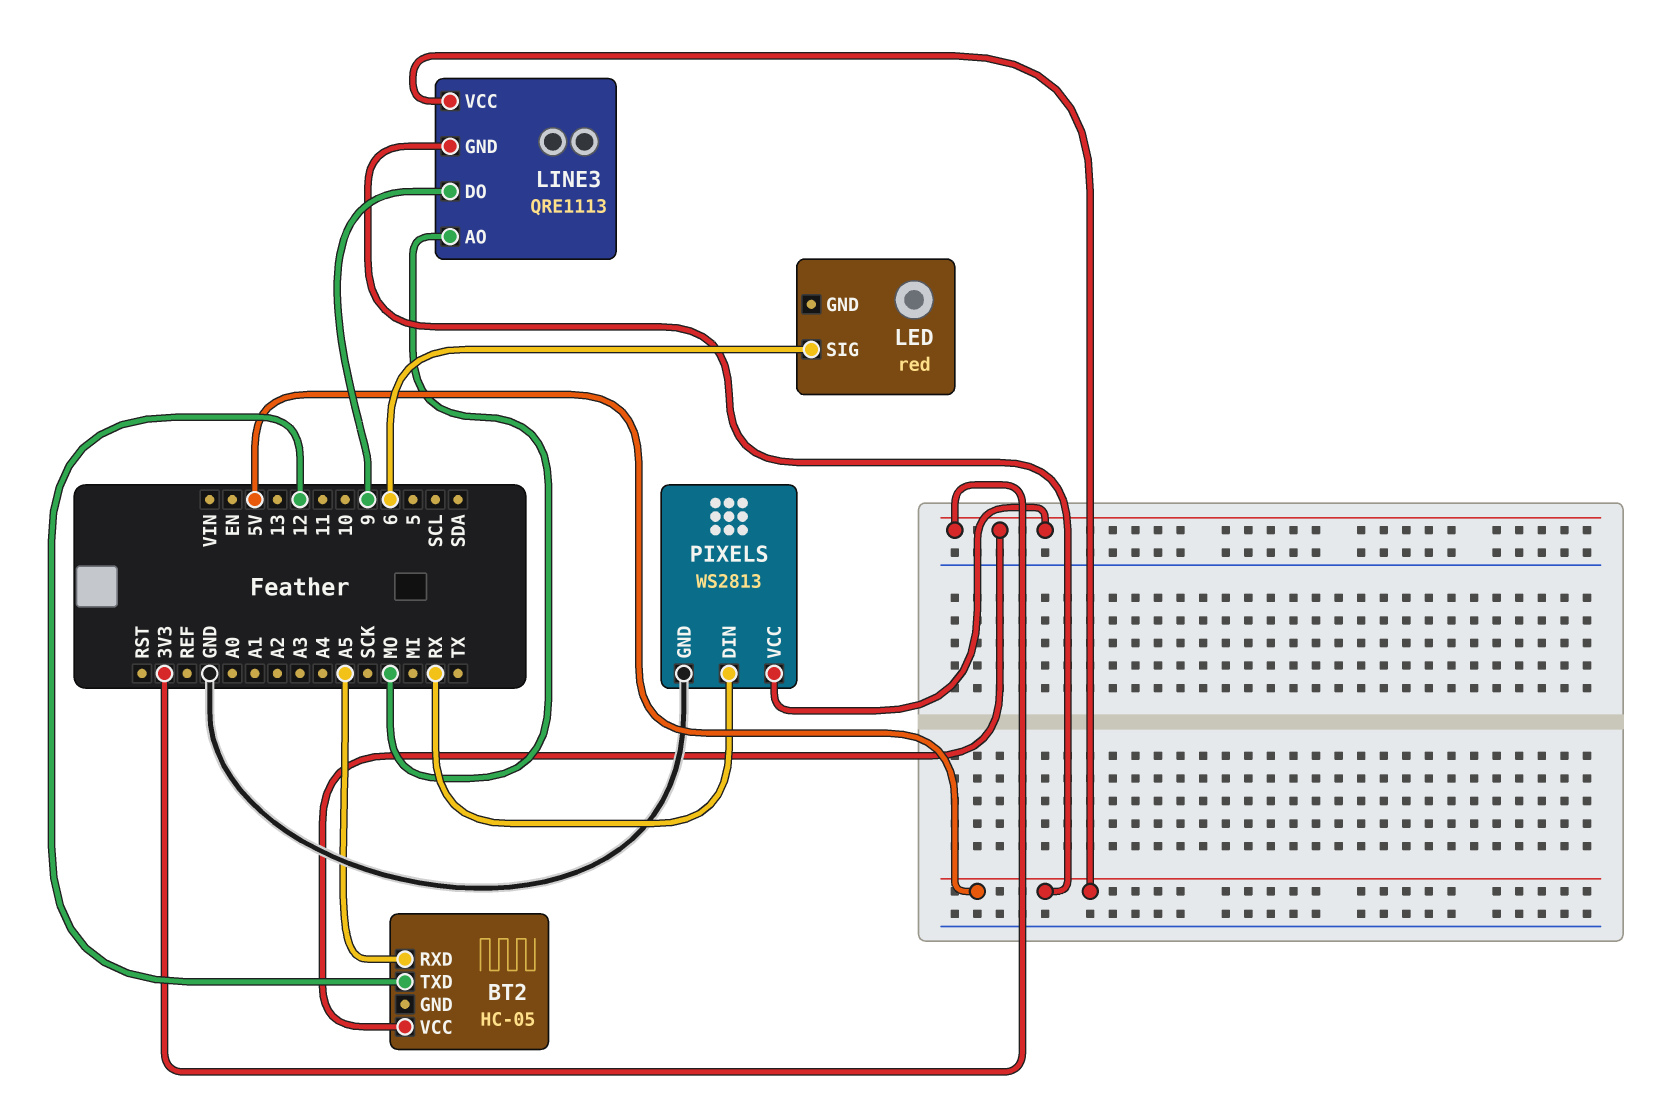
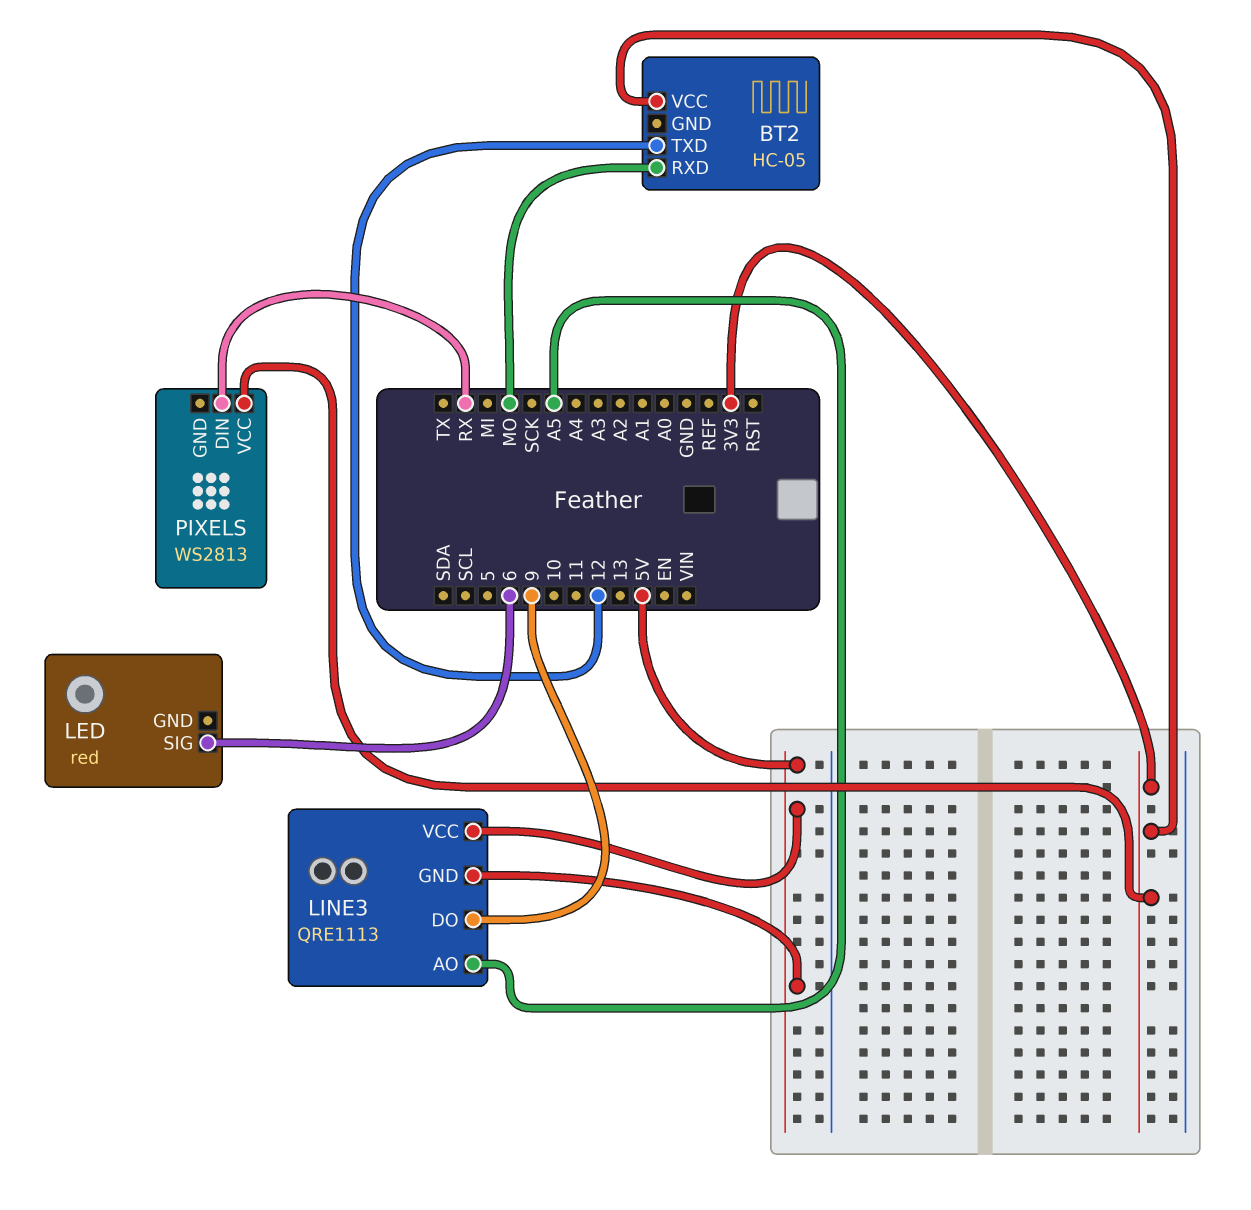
BT2 pin RXD: A5 -> MO
LINE3 pin AO: MO -> A5
PIXELS pin GND: GND -> none

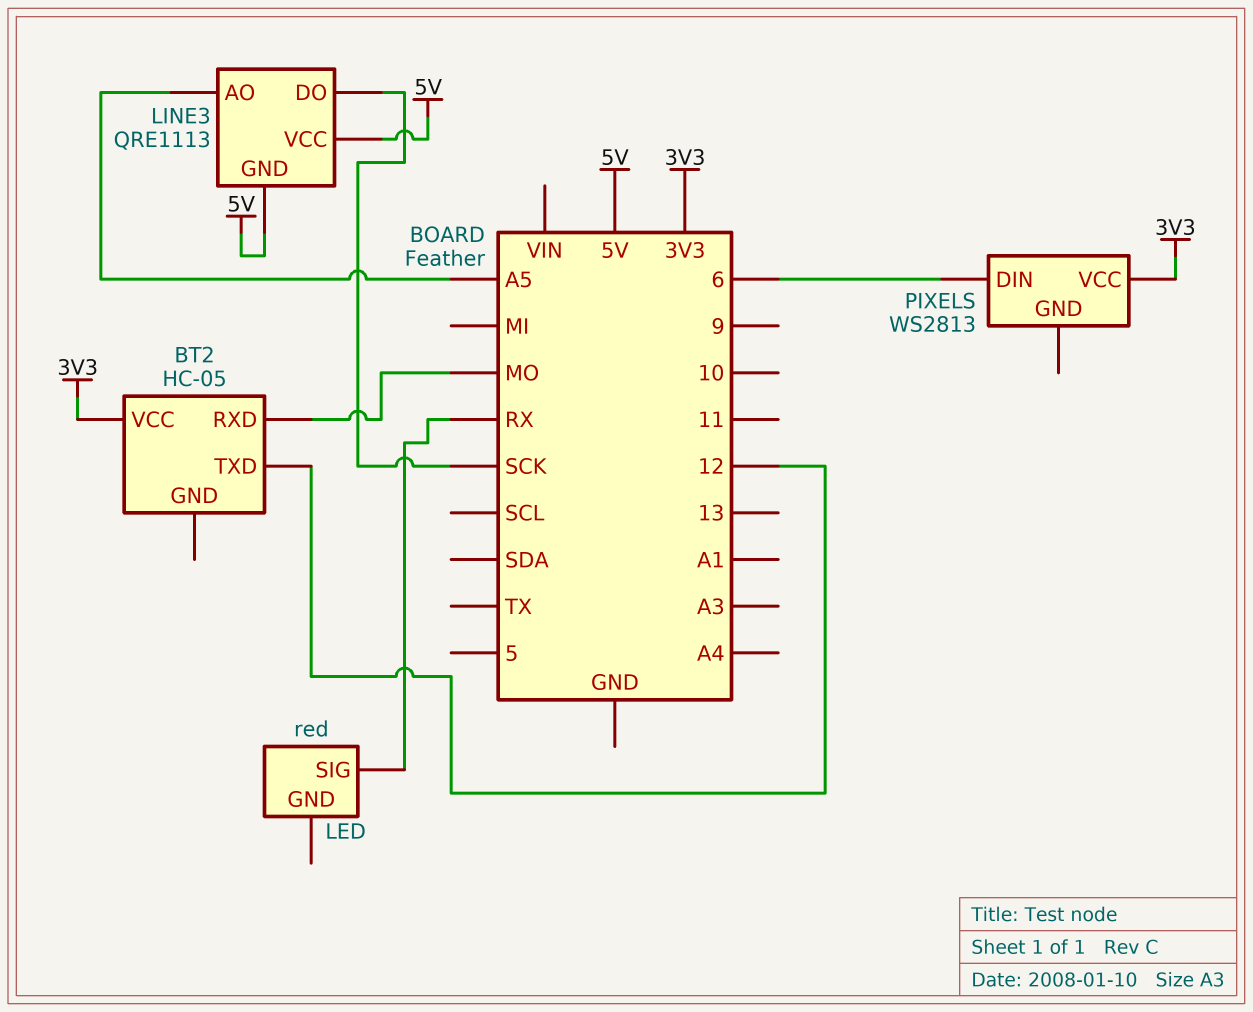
LED pin SIG: 6 -> RX
LINE3 pin DO: 9 -> SCK
PIXELS pin DIN: RX -> 6

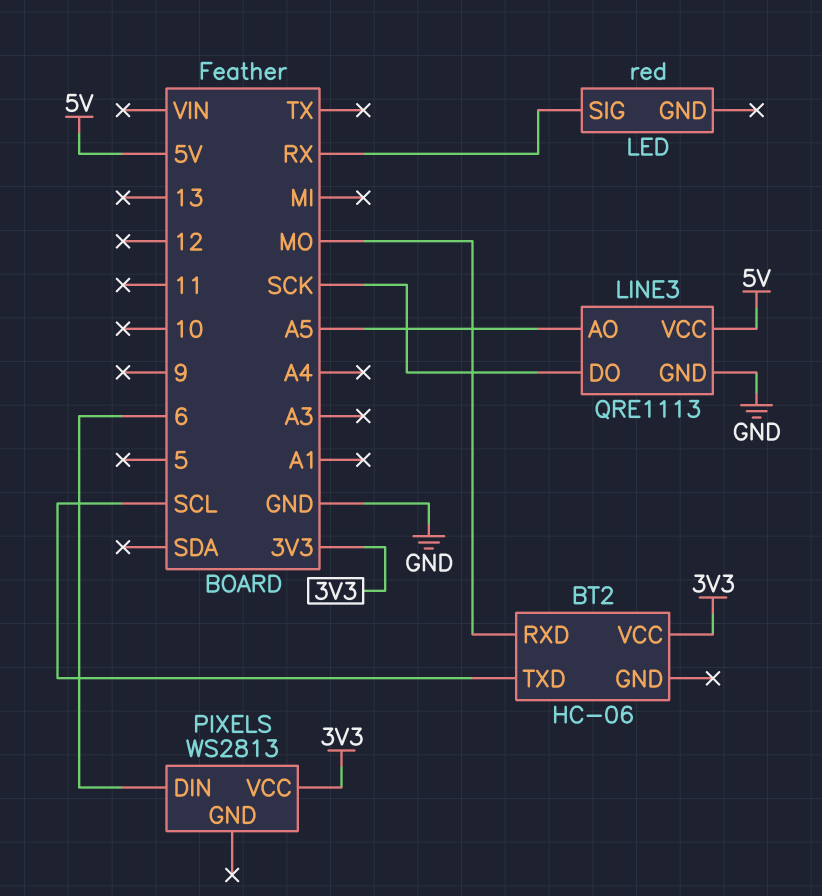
BT2: HC-05 -> HC-06
BT2 pin TXD: 12 -> SCL
LINE3 pin GND: 5V -> GND

